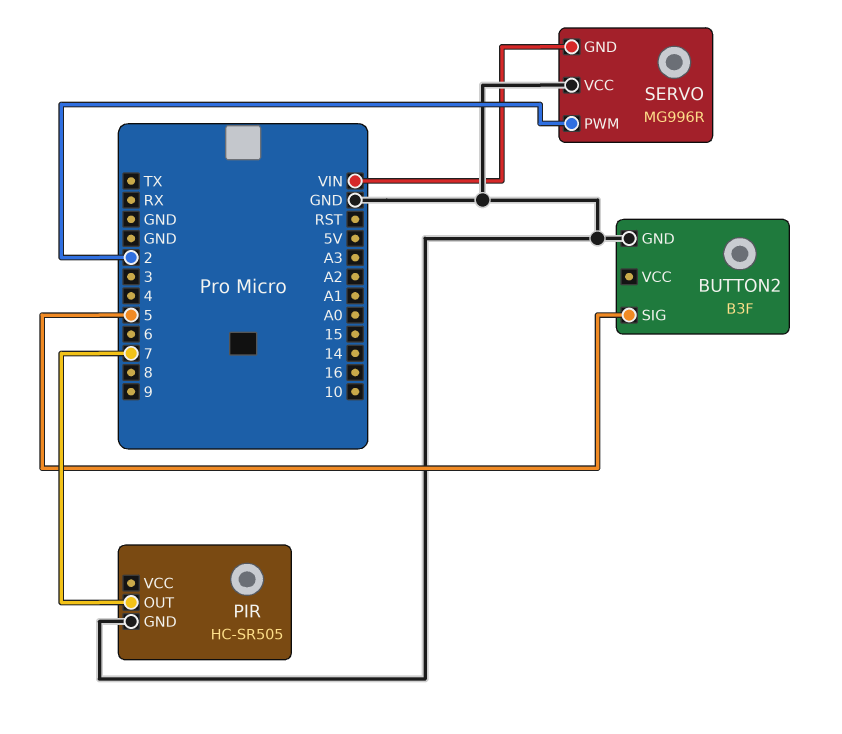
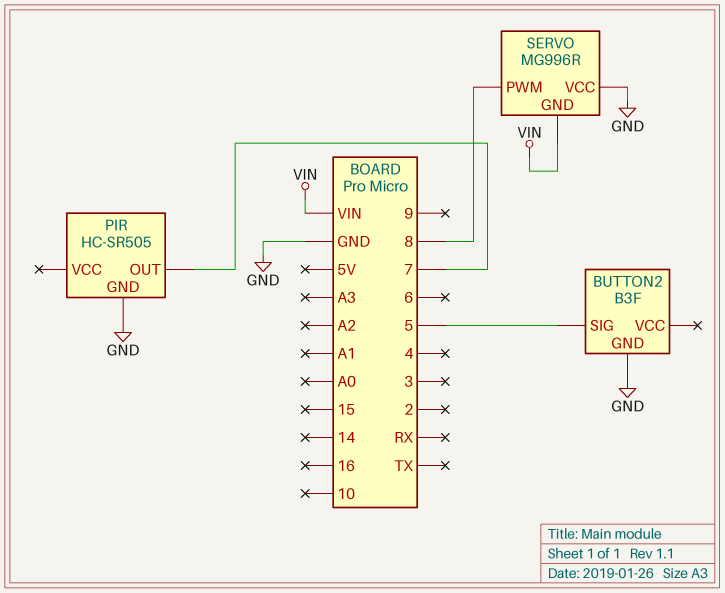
SERVO pin PWM: 2 -> 8

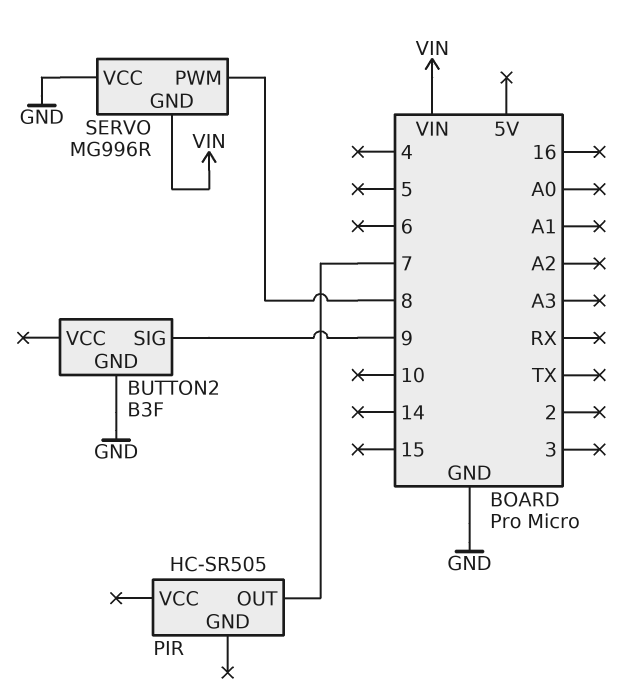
BUTTON2 pin SIG: 5 -> 9
PIR pin GND: GND -> none

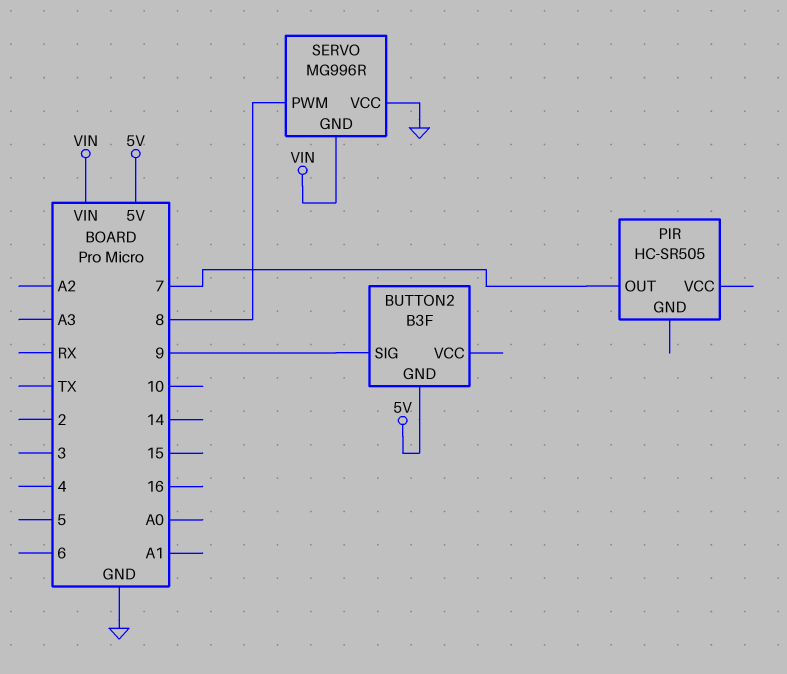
BUTTON2 pin GND: GND -> 5V

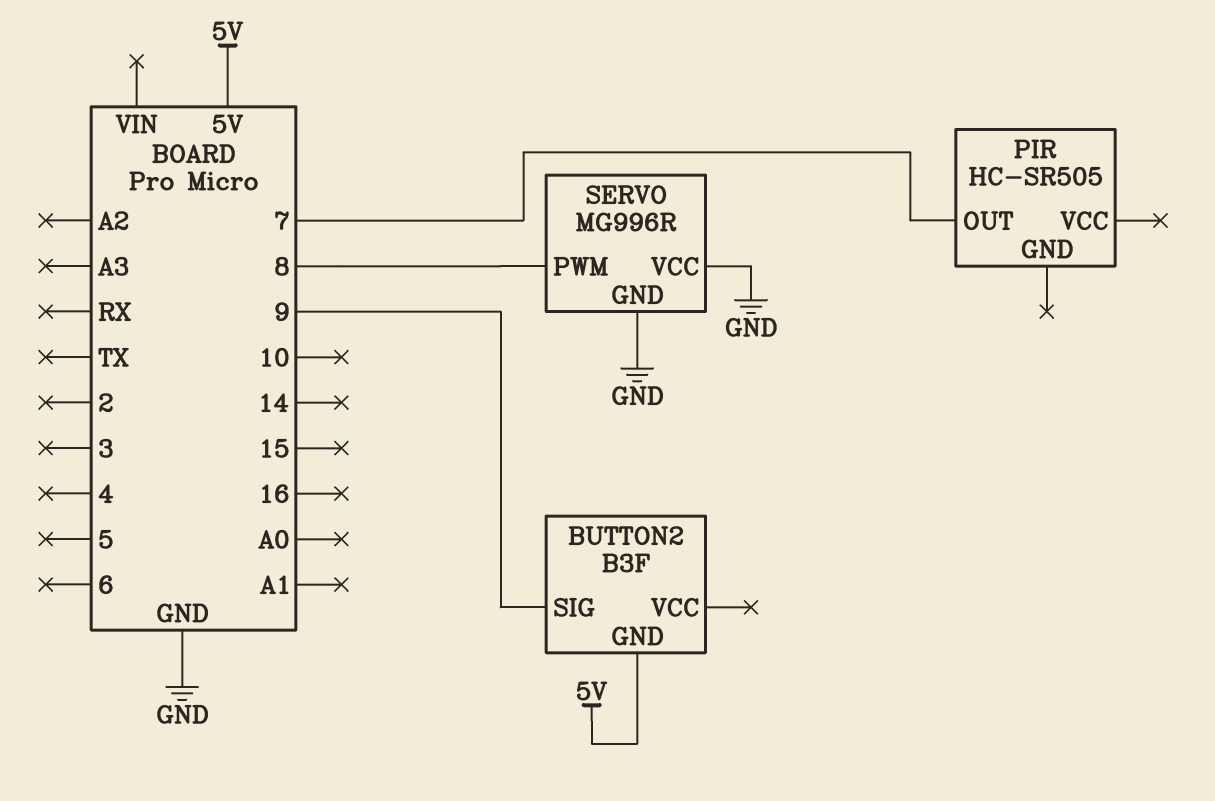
SERVO pin GND: VIN -> GND

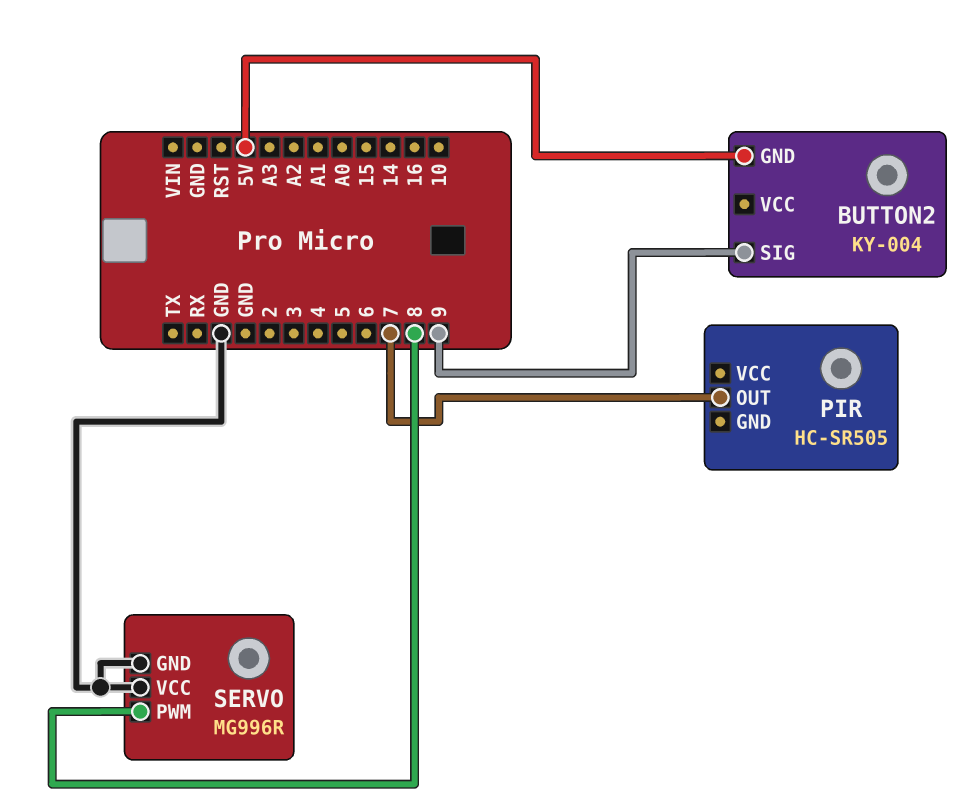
BUTTON2: B3F -> KY-004

